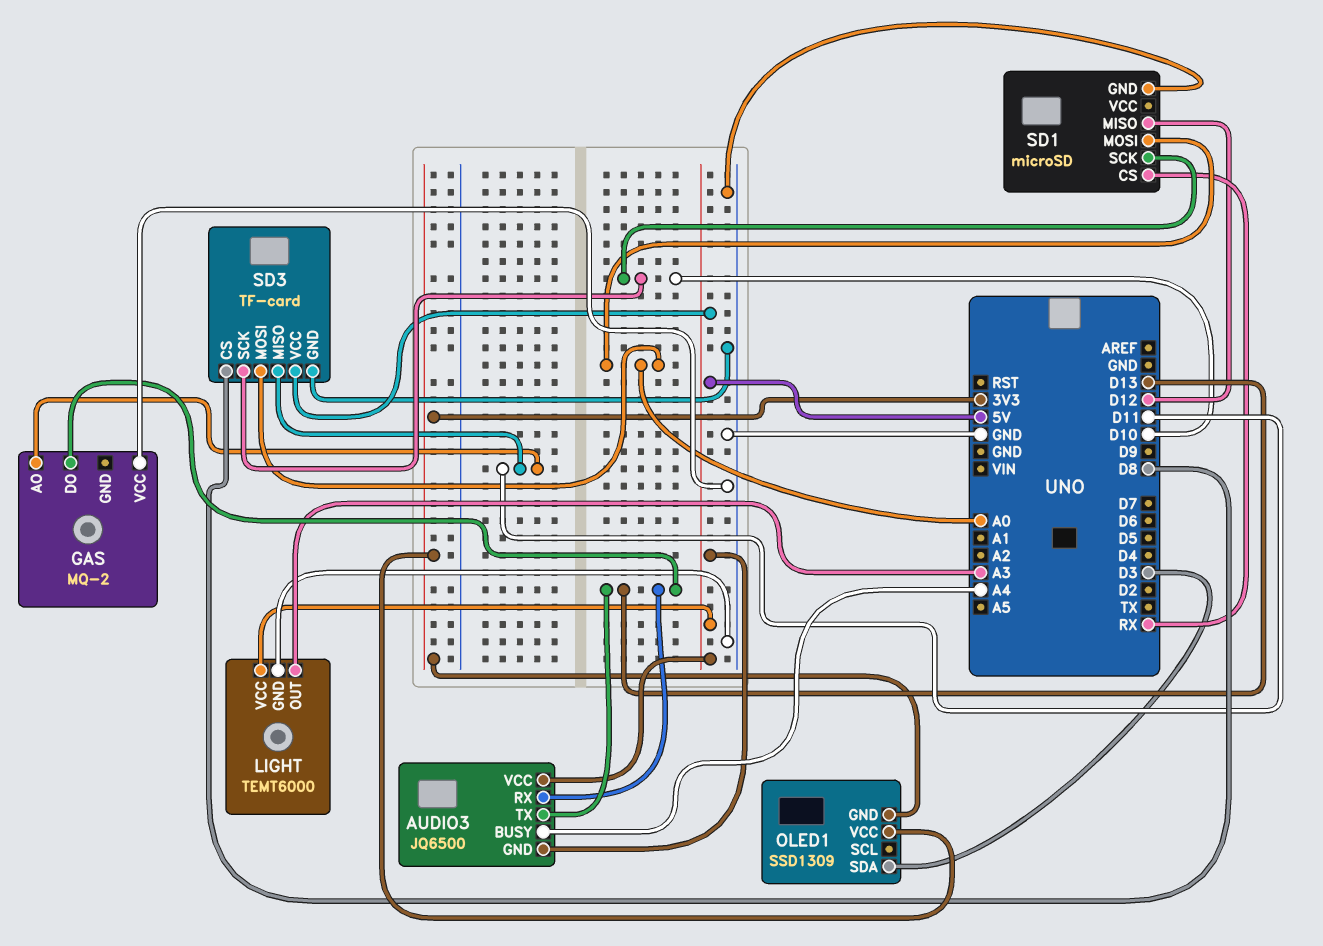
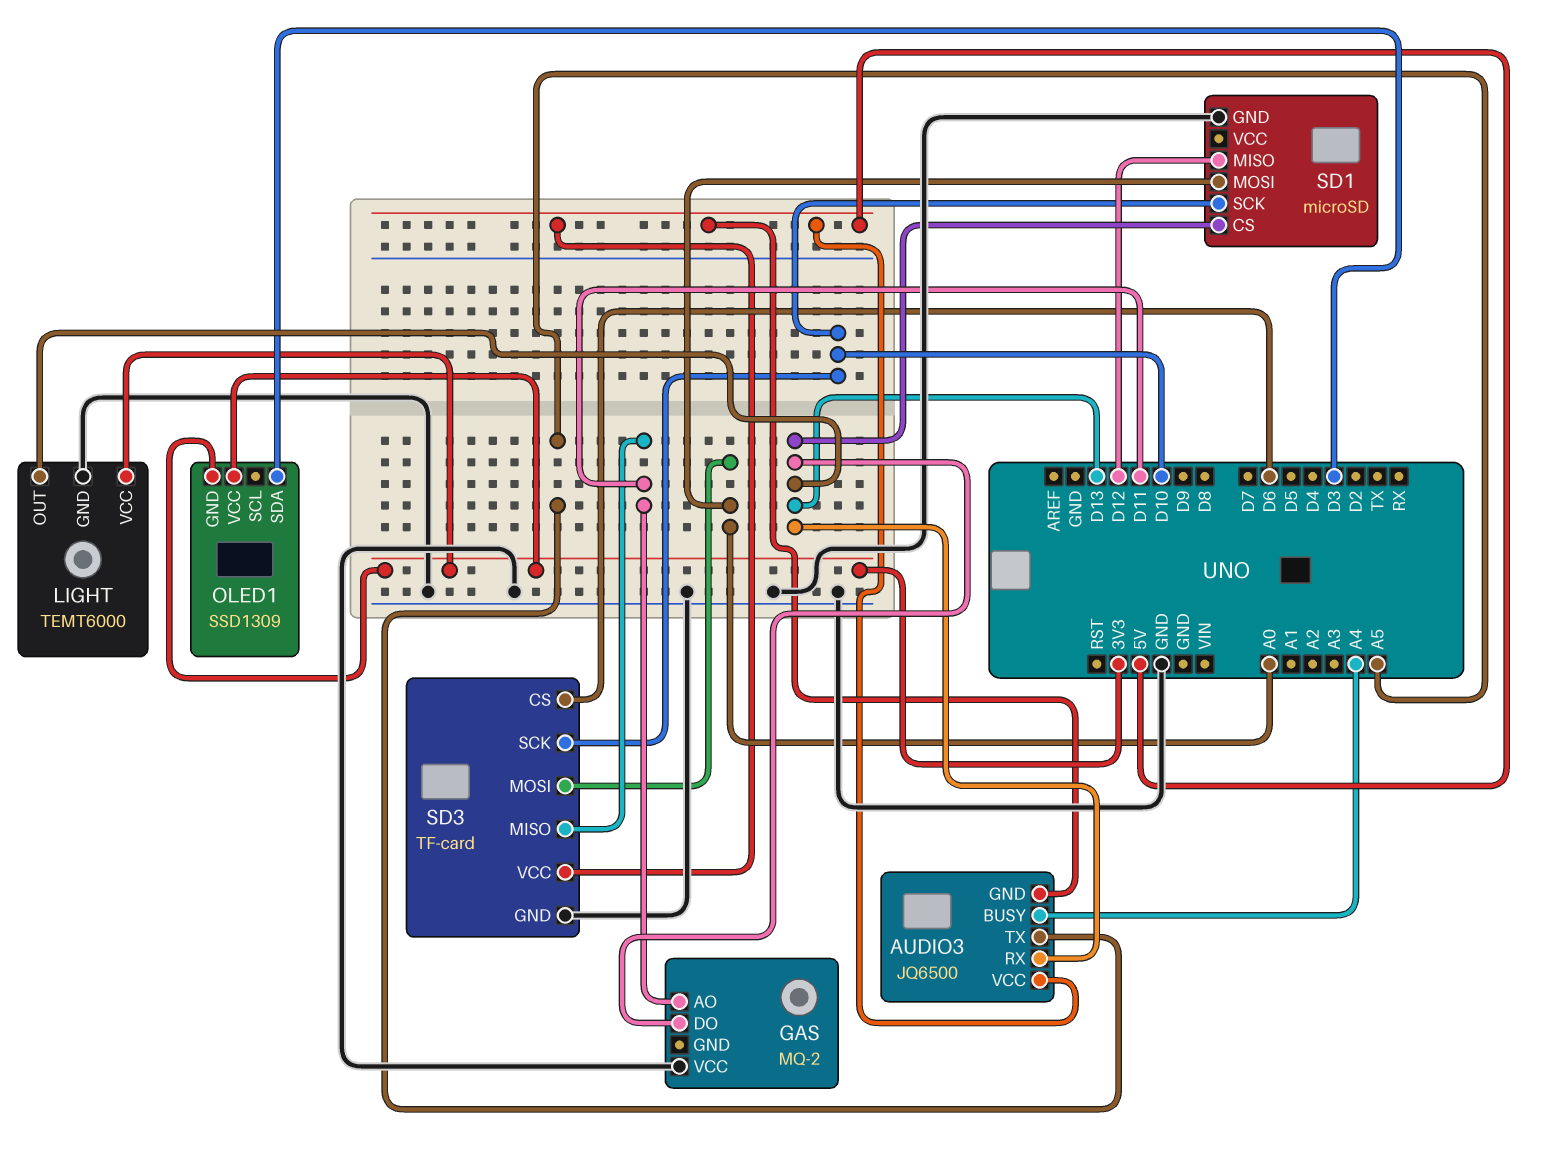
AUDIO3 pin TX: D13 -> A5
LIGHT pin OUT: A3 -> D13
LIGHT pin VCC: 5V -> 3V3
SD1 pin CS: RX -> D13
SD3 pin CS: D8 -> D6

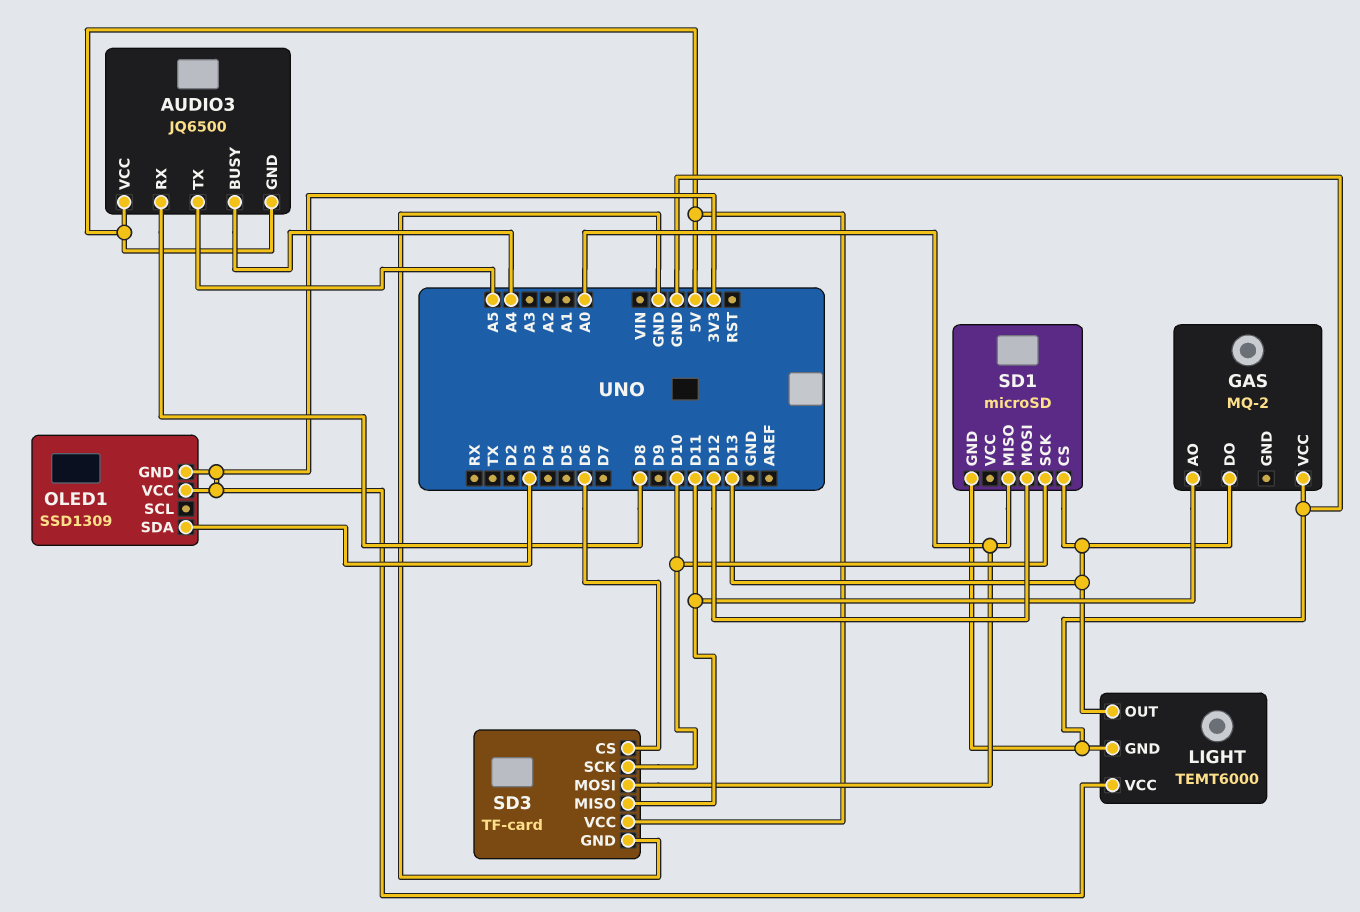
AUDIO3 pin RX: D13 -> D8
SD1 pin MISO: D12 -> A0
SD1 pin MOSI: A0 -> D12

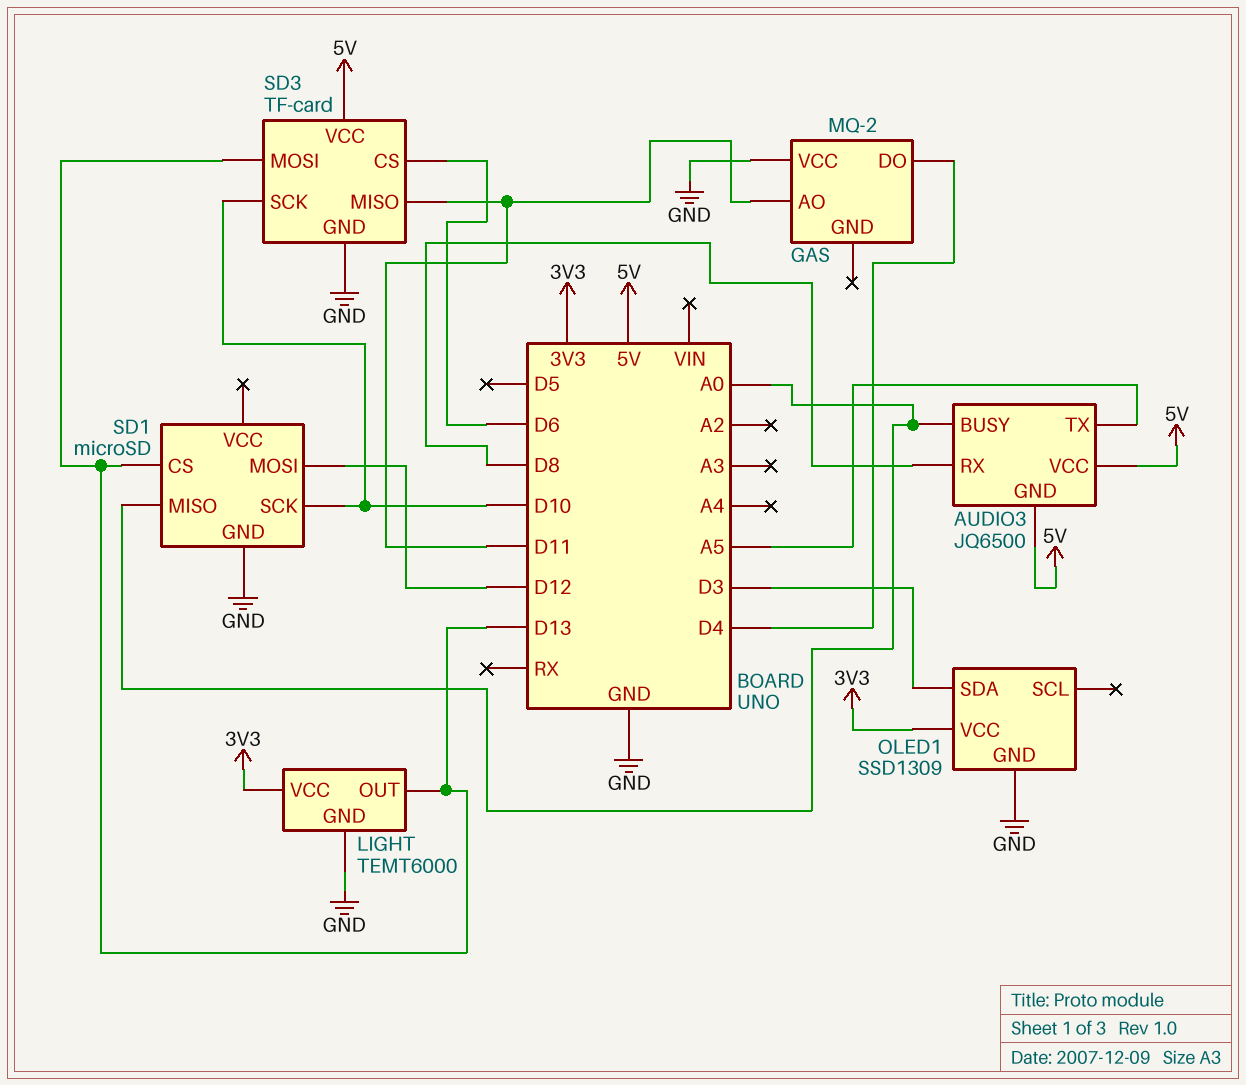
AUDIO3 pin BUSY: A4 -> A0
GAS pin DO: D13 -> D4
OLED1 pin GND: 3V3 -> GND
SD3 pin MOSI: A0 -> D13

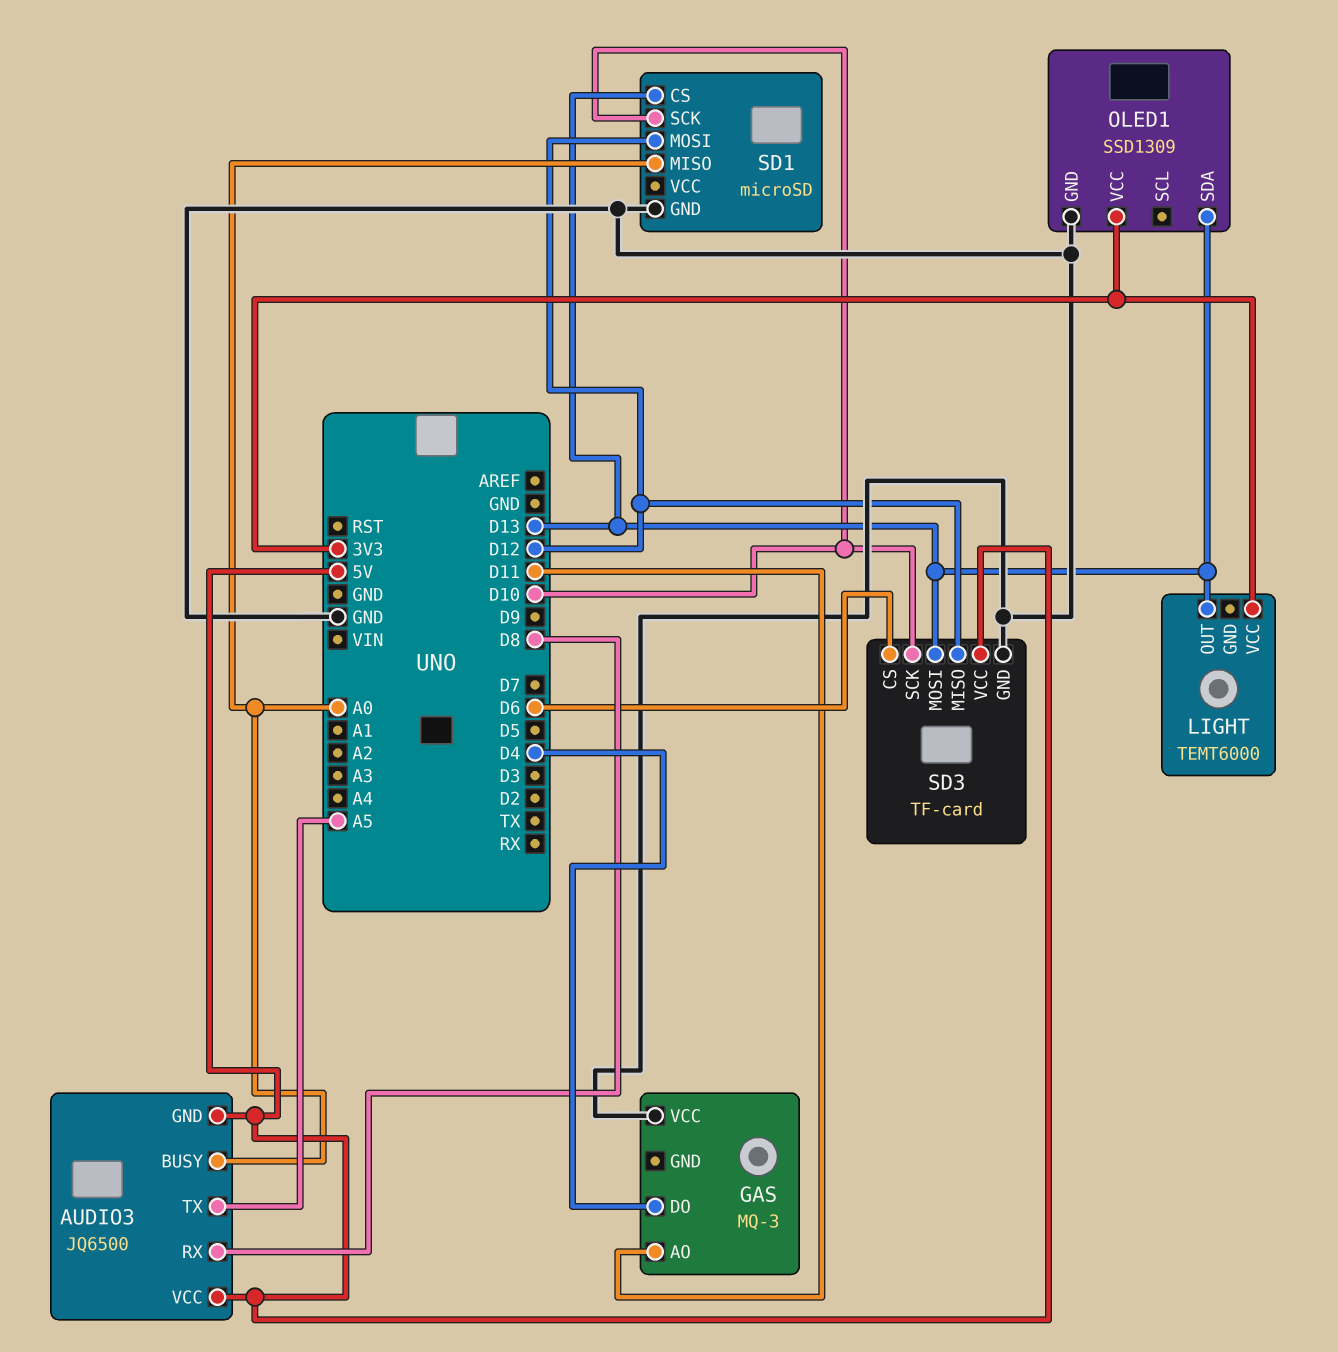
GAS: MQ-2 -> MQ-3
LIGHT pin GND: GND -> none
OLED1 pin SDA: D3 -> D13
SD3 pin MISO: D11 -> D12

